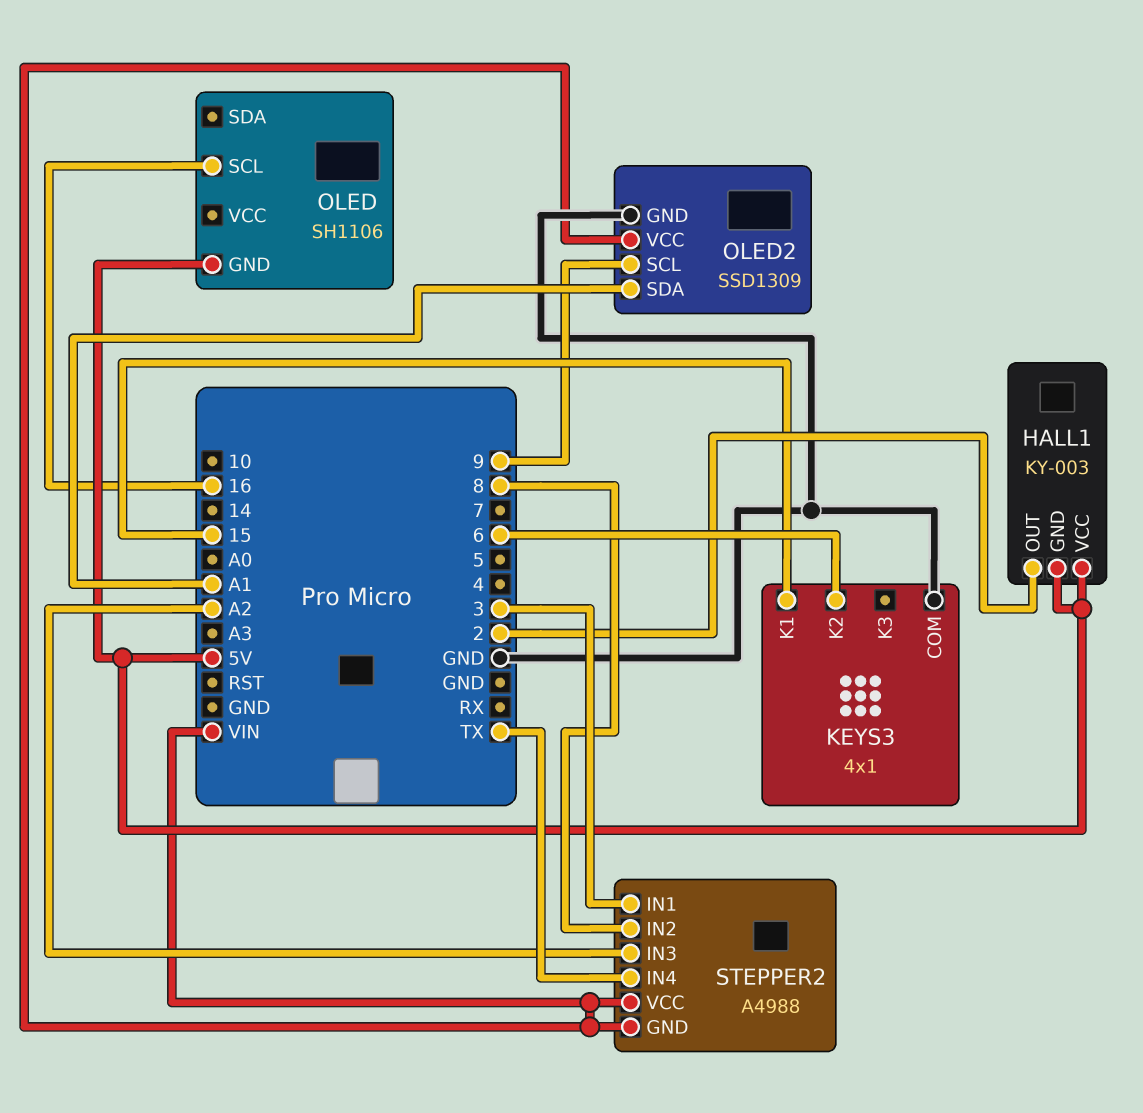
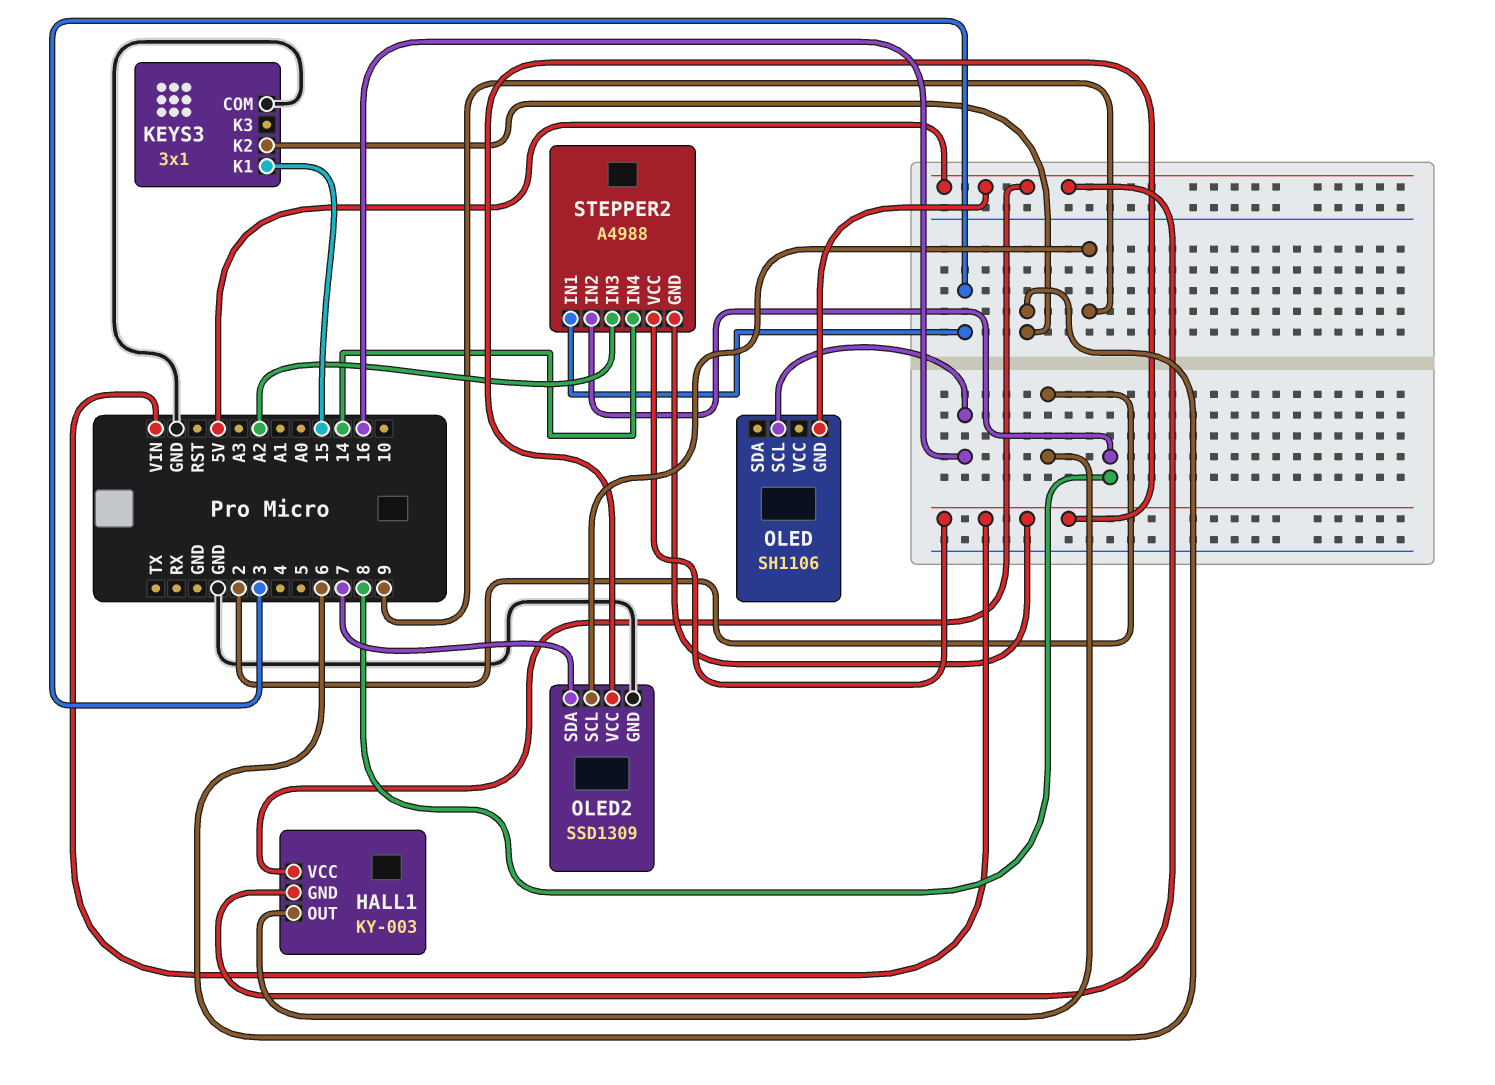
KEYS3: 4x1 -> 3x1
OLED2 pin SDA: A1 -> 7
STEPPER2 pin IN4: TX -> 14

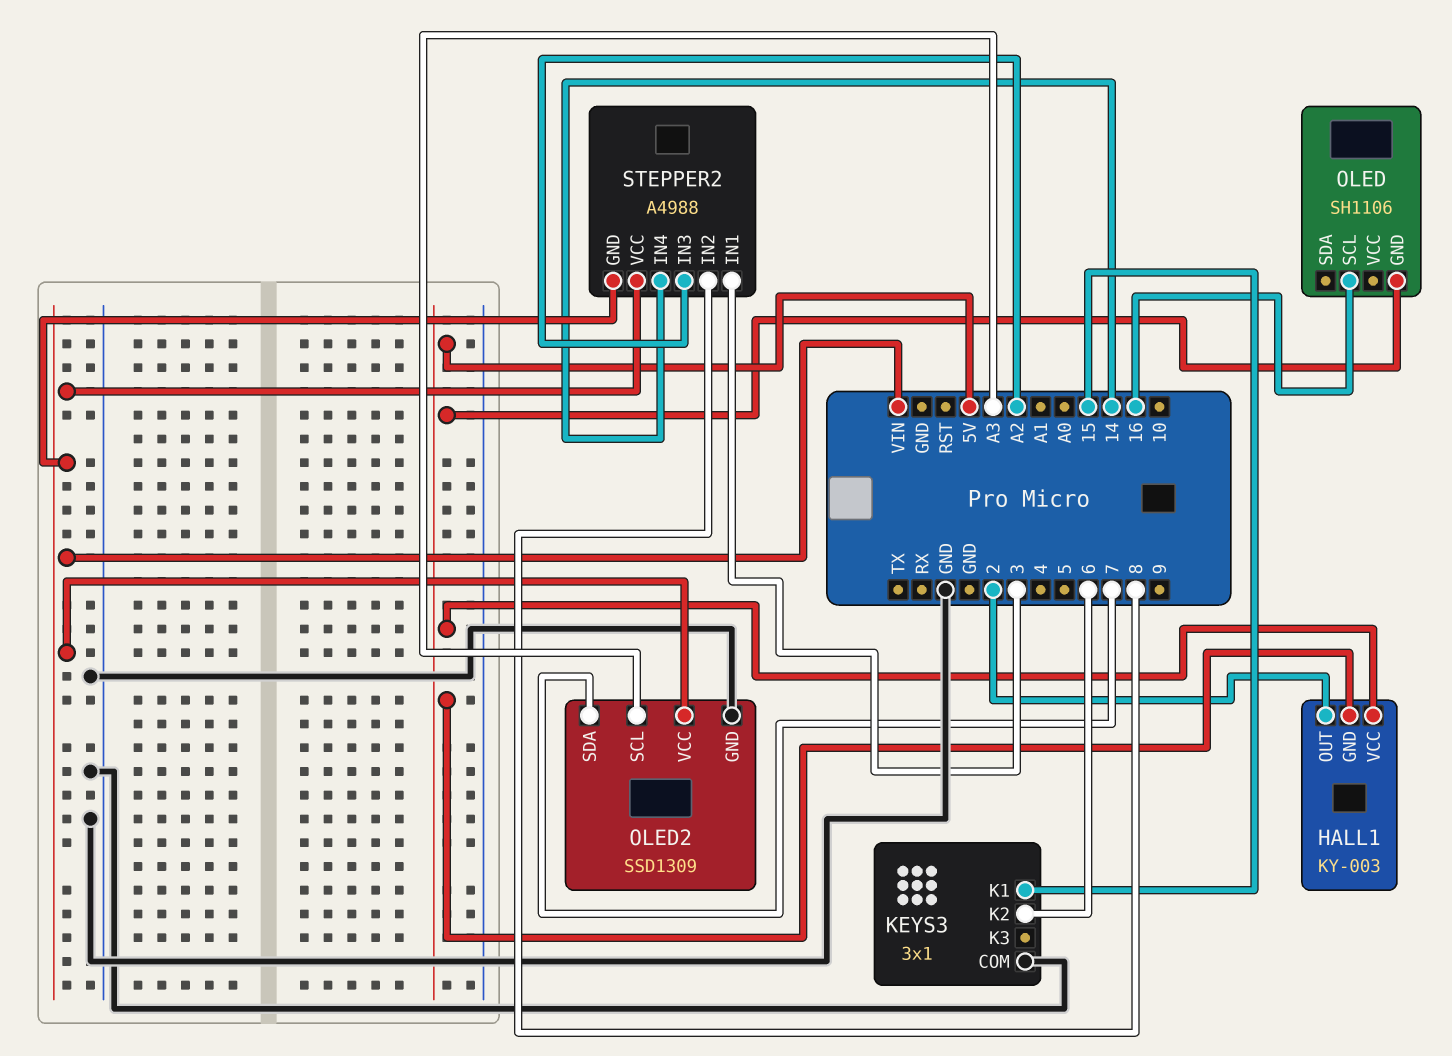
OLED2 pin SCL: 9 -> A3

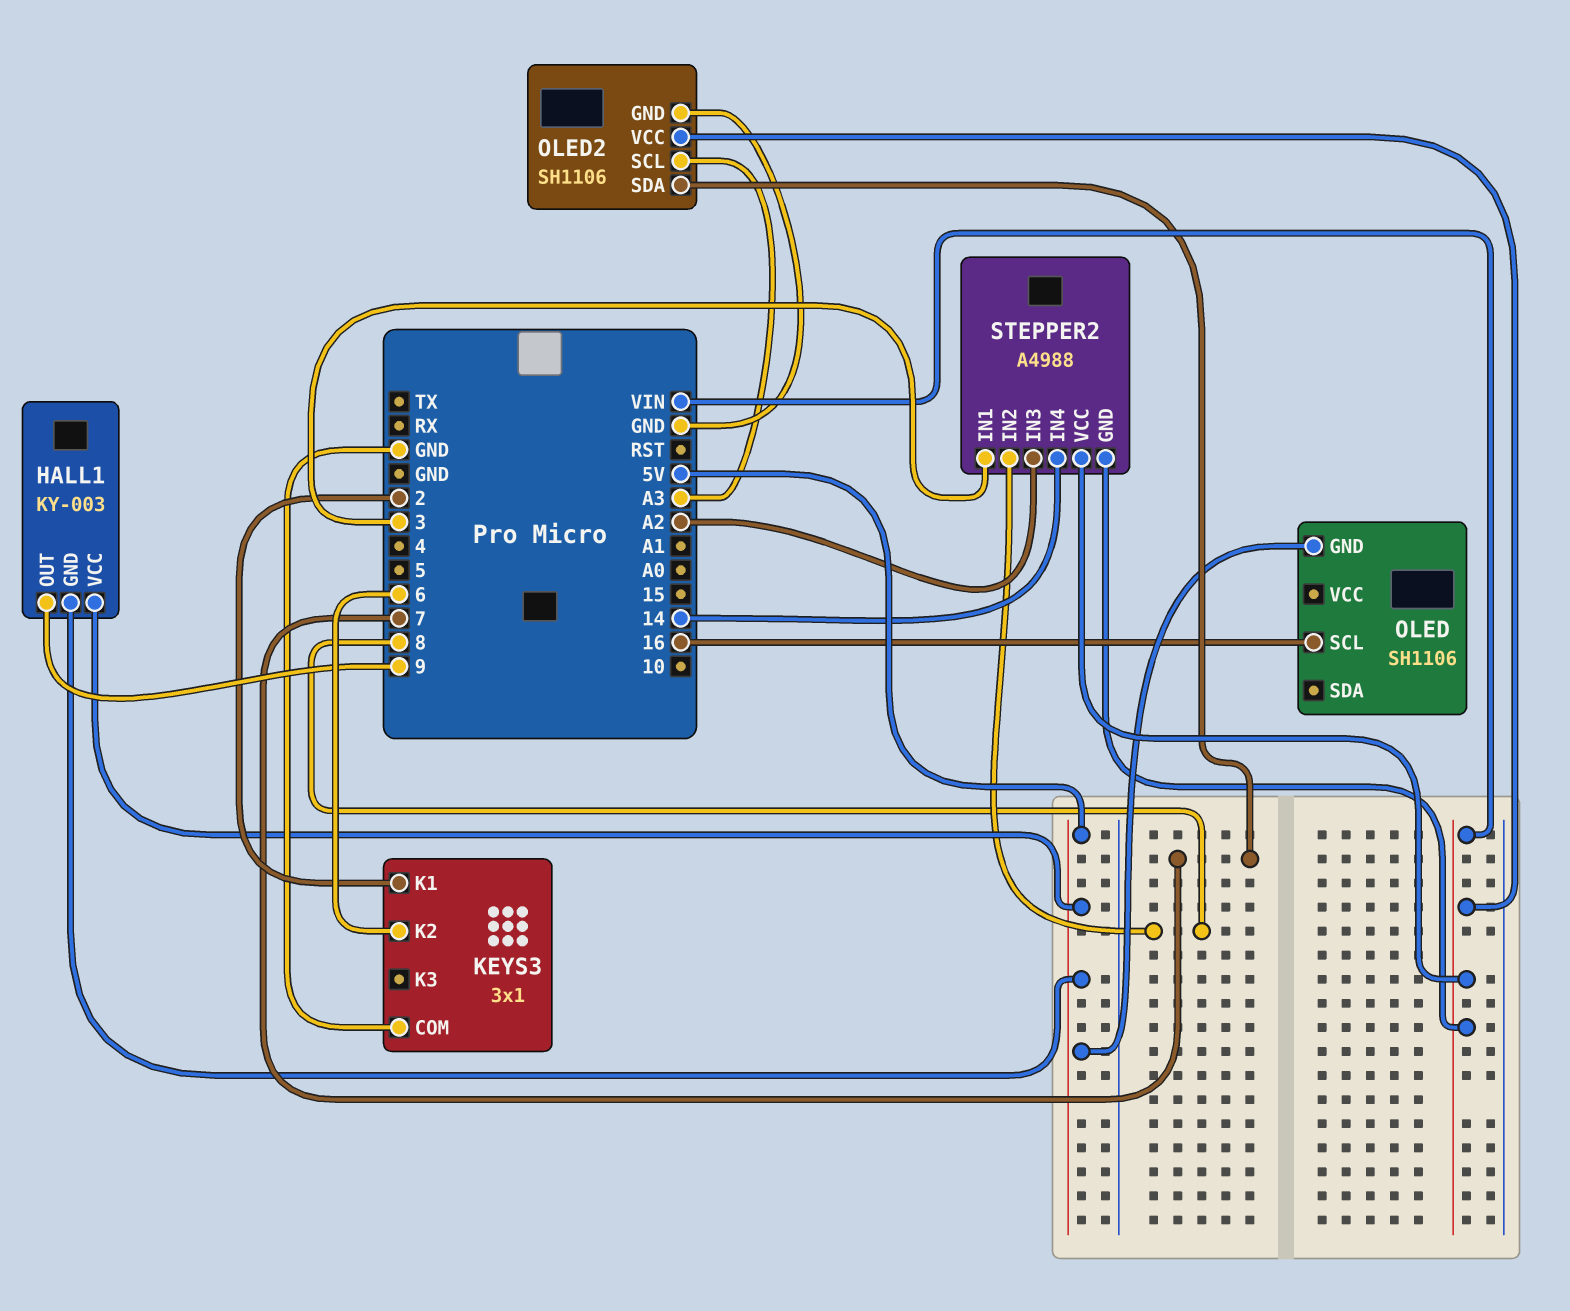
HALL1 pin OUT: 2 -> 9
KEYS3 pin K1: 15 -> 2
OLED2: SSD1309 -> SH1106

